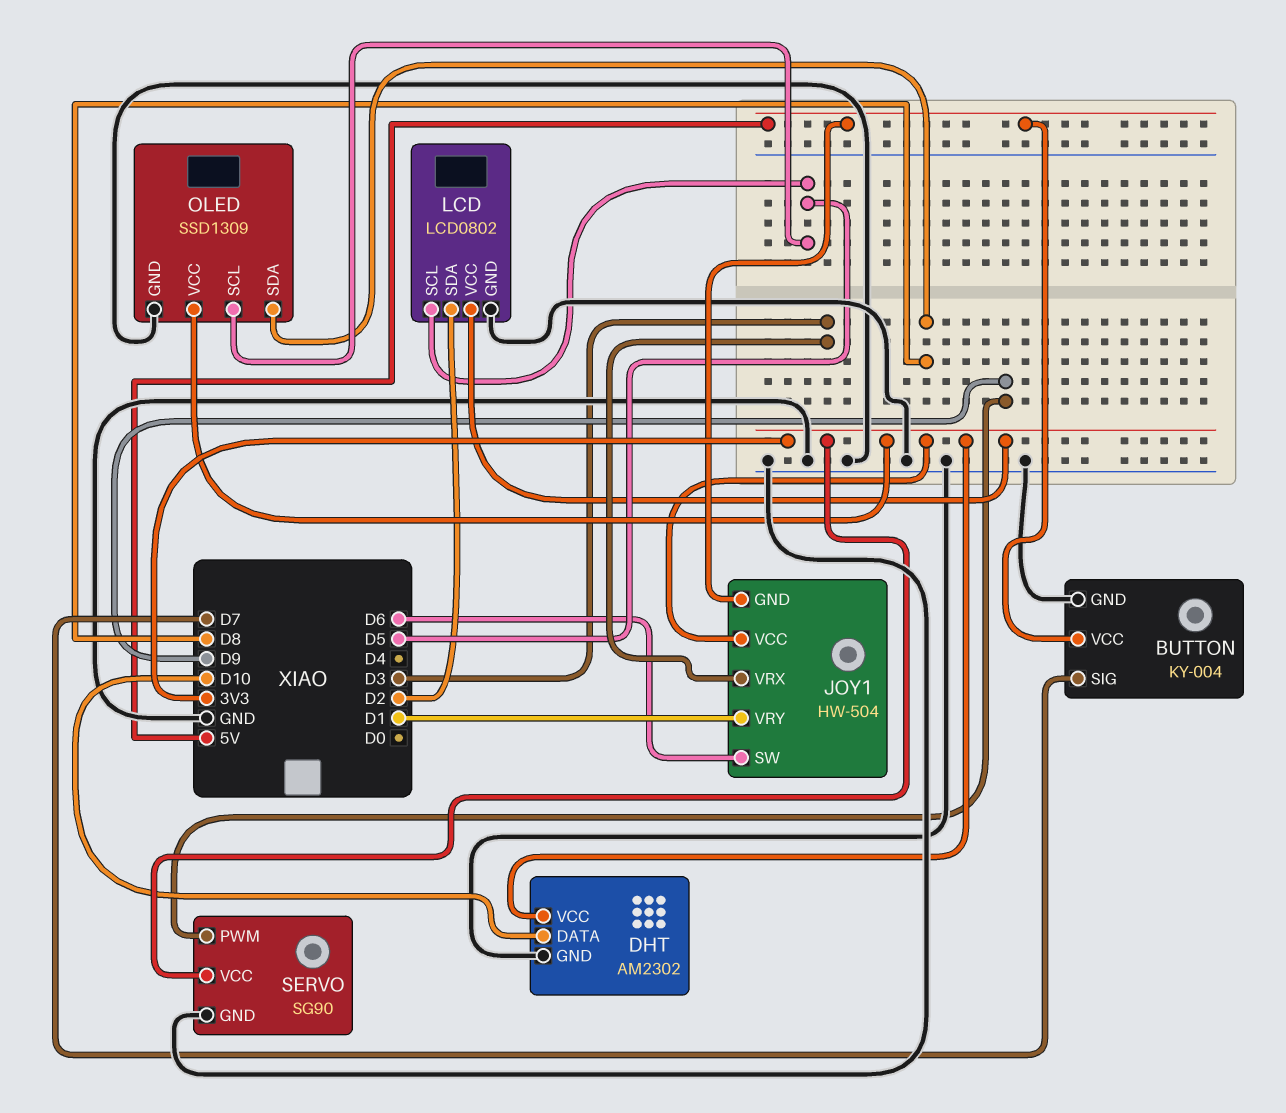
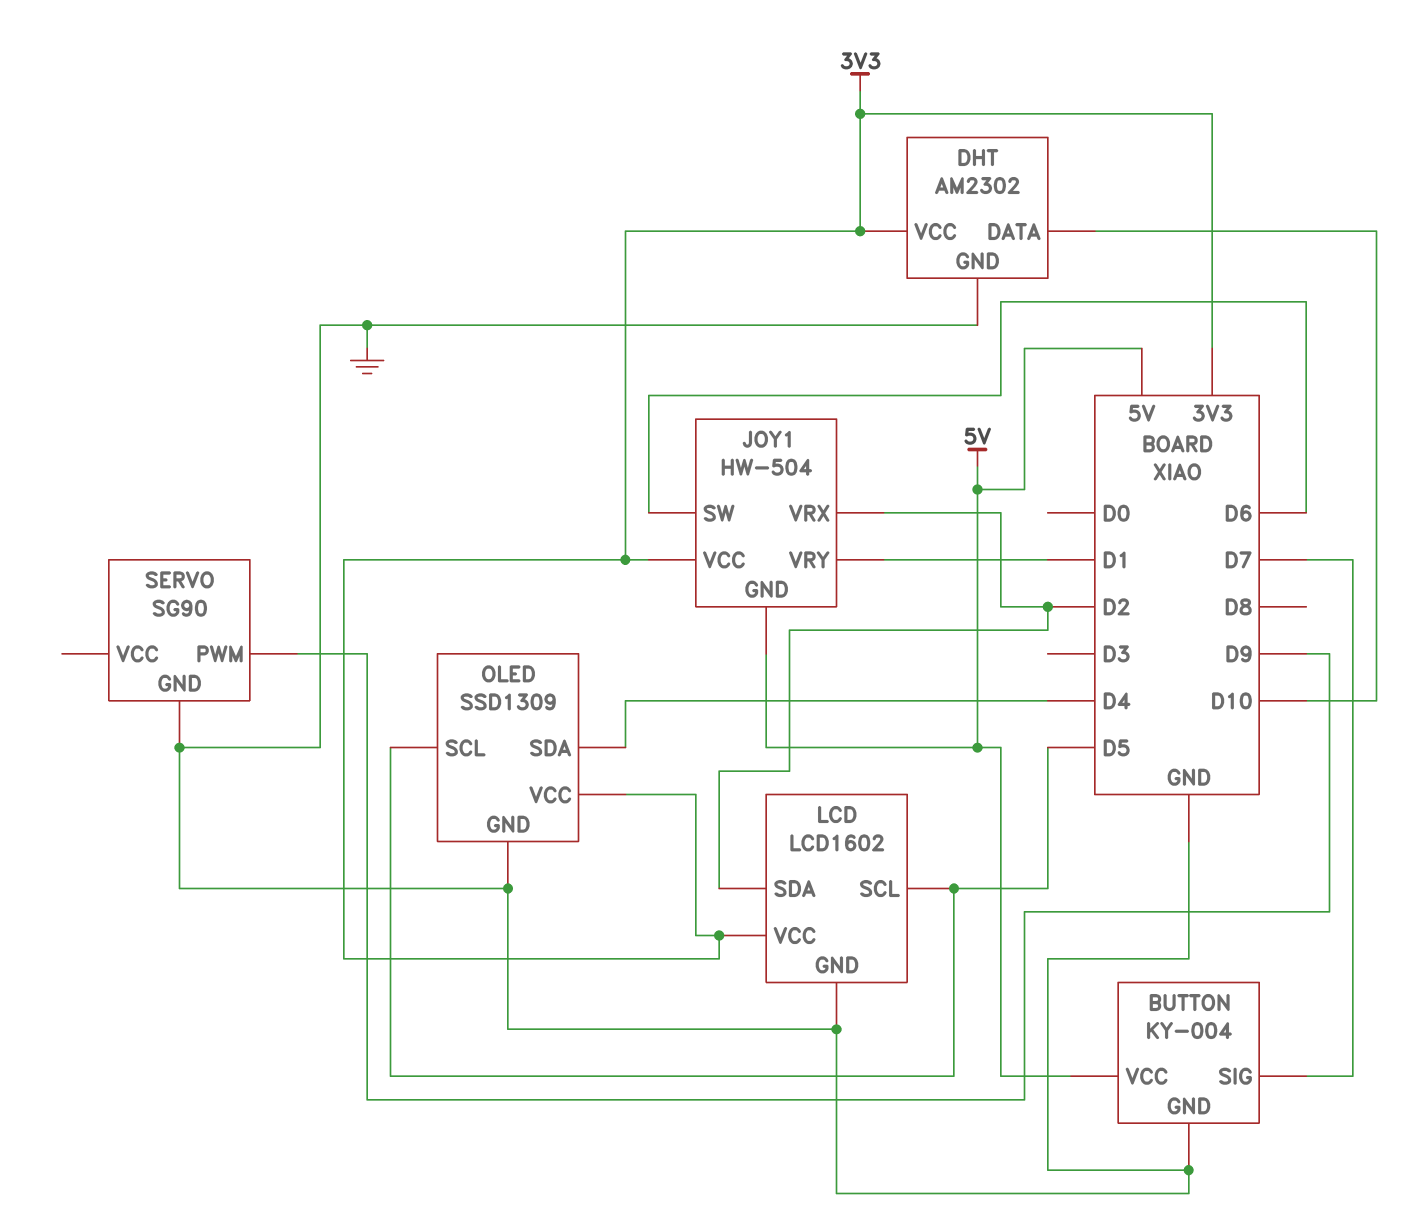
JOY1 pin VRX: D3 -> D2
LCD: LCD0802 -> LCD1602
OLED pin SDA: D8 -> D4
SERVO pin VCC: 3V3 -> none

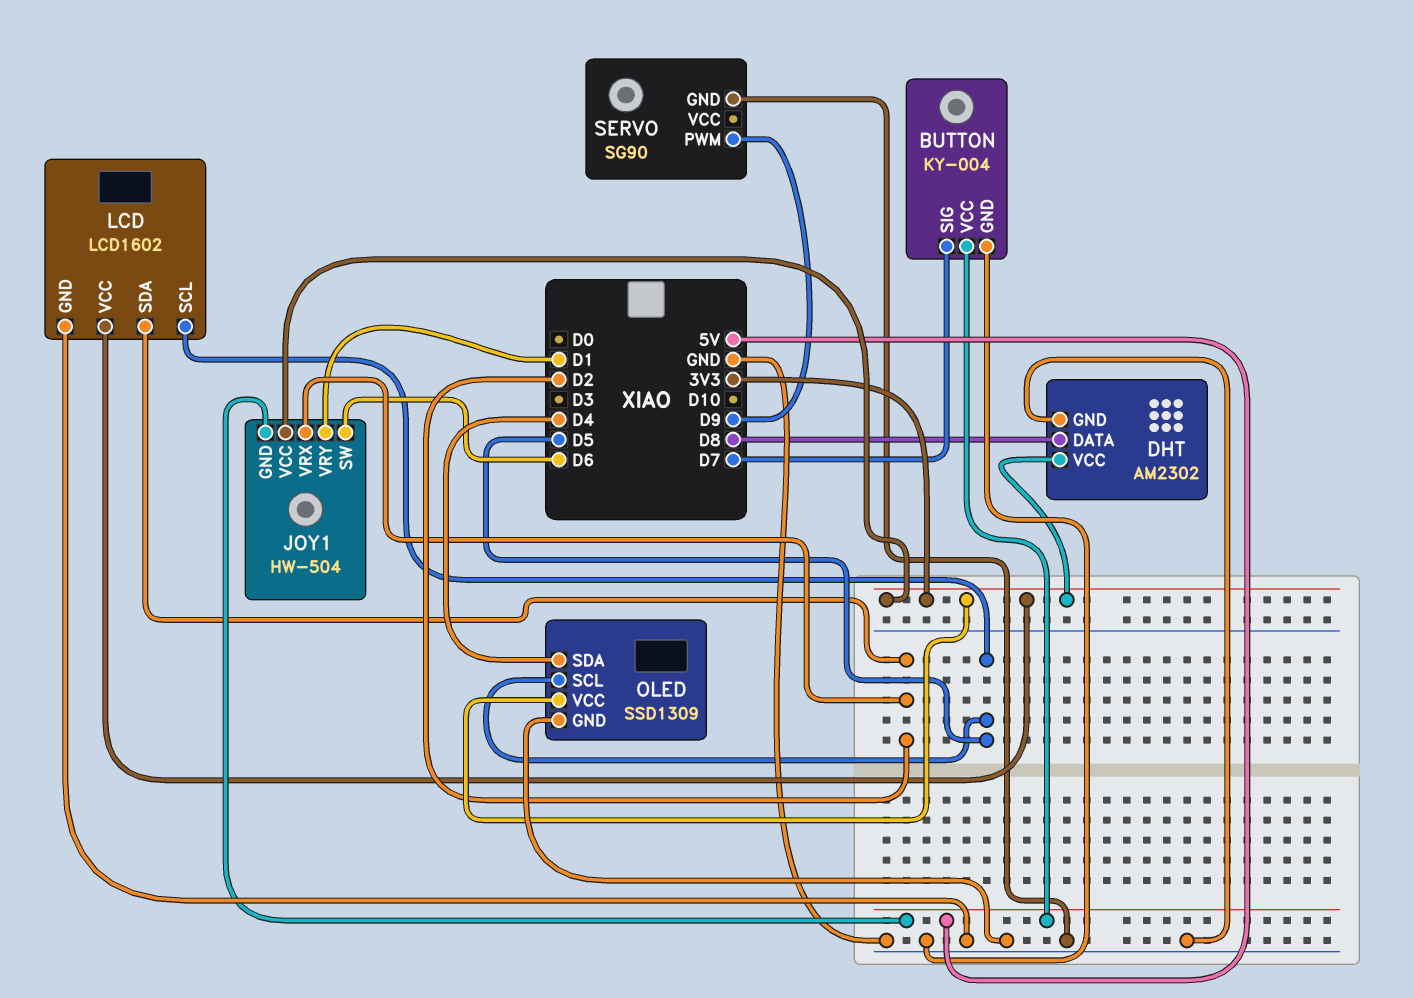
DHT pin DATA: D10 -> D8

